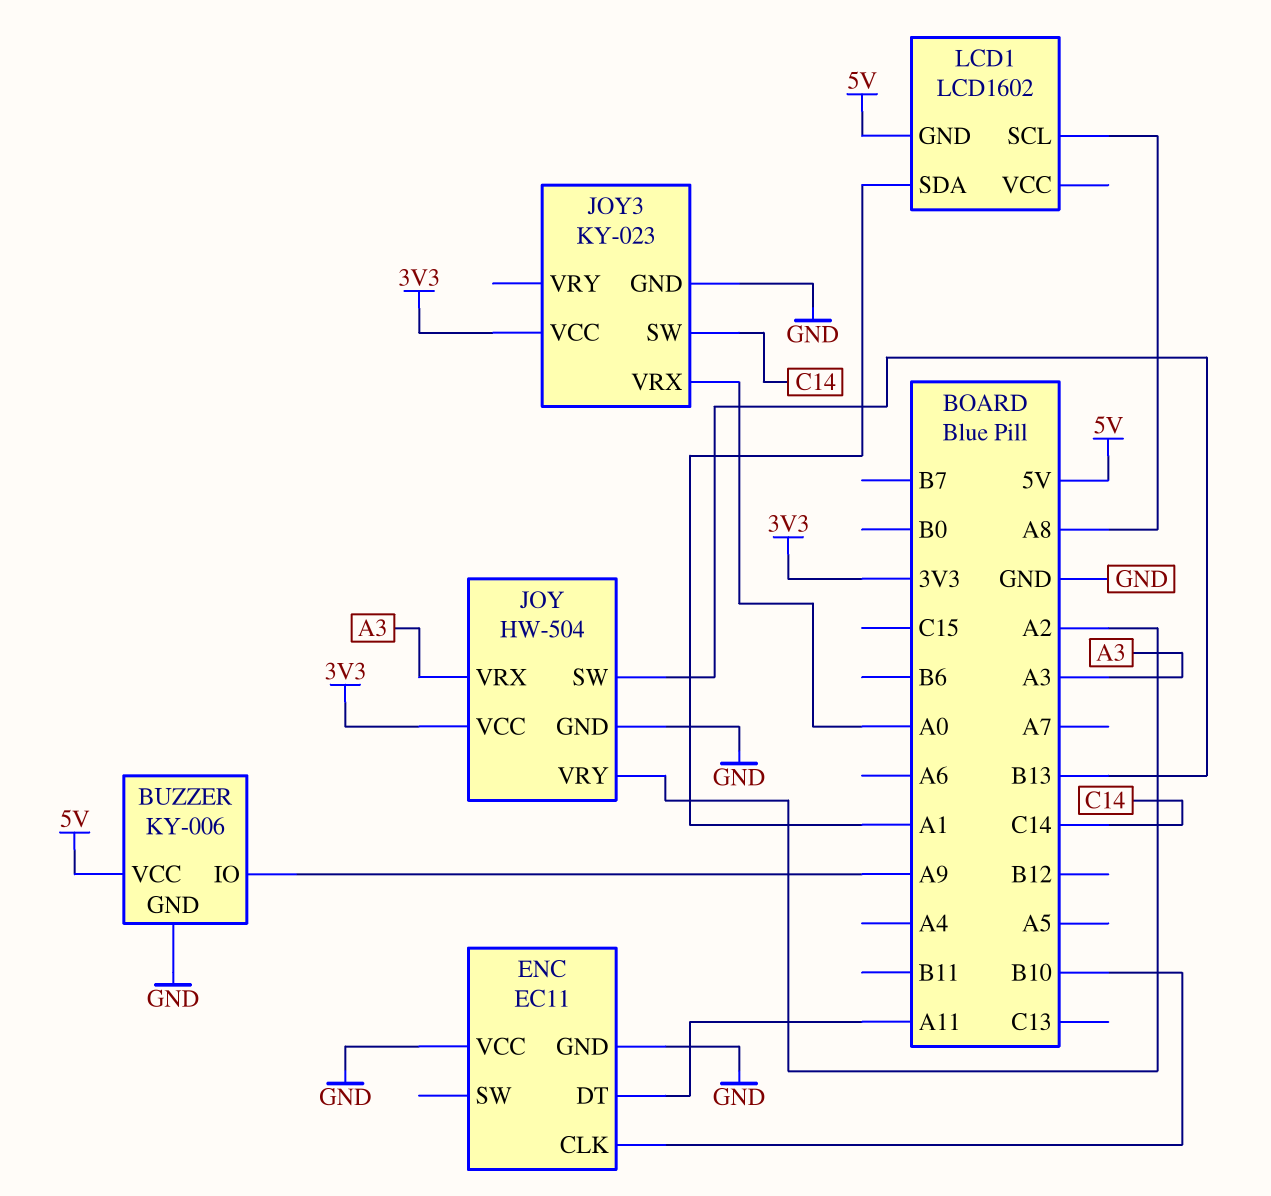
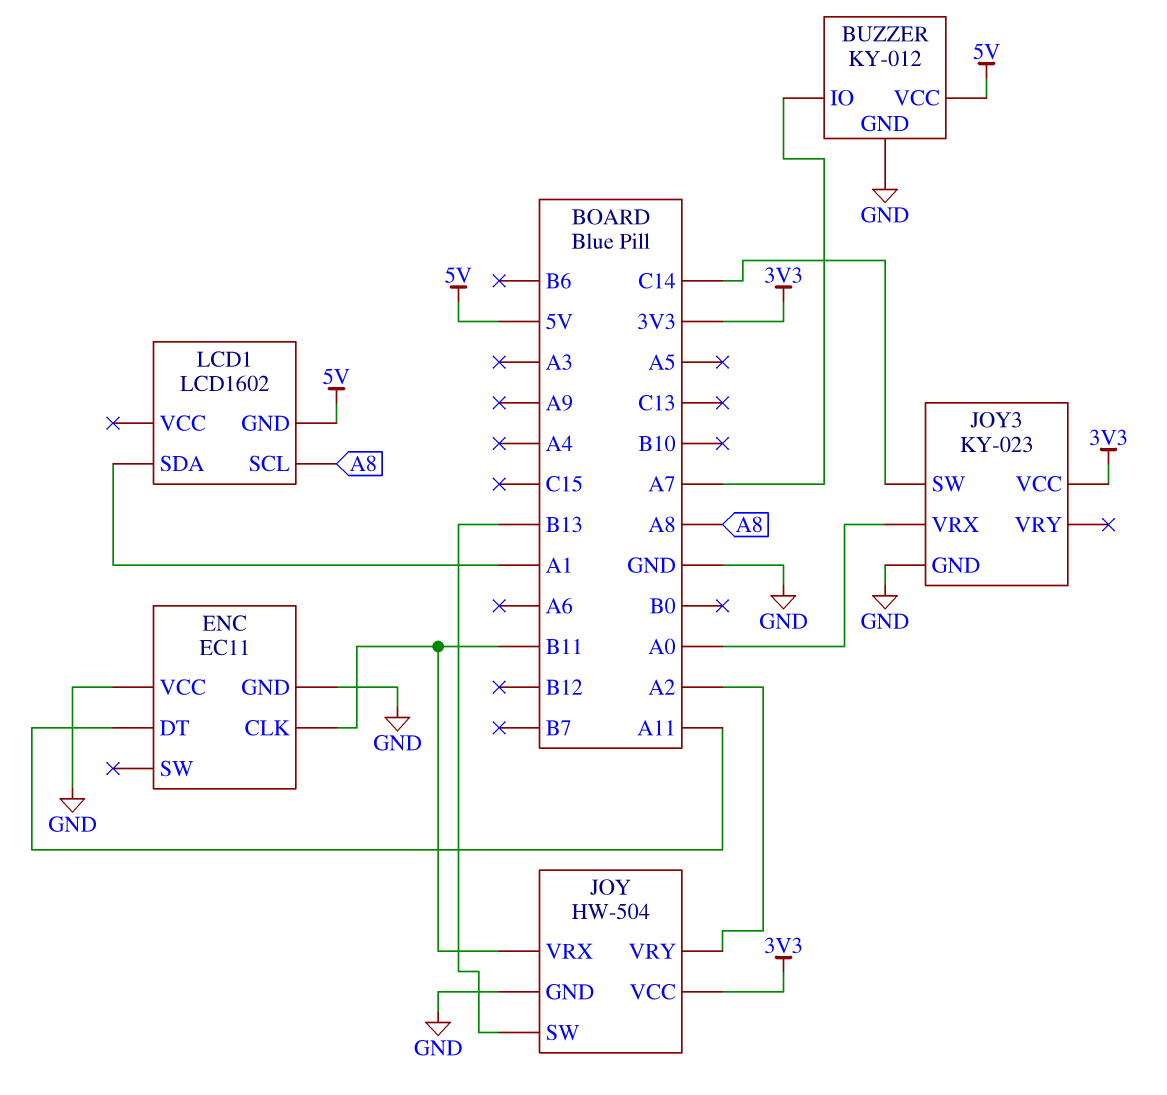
BUZZER: KY-006 -> KY-012
BUZZER pin IO: A9 -> A7
ENC pin CLK: B10 -> B11
JOY pin VRX: A3 -> B11

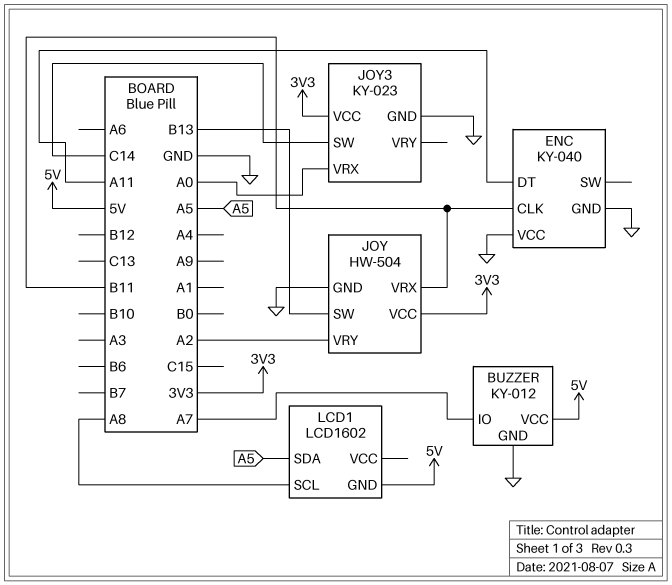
ENC: EC11 -> KY-040
LCD1 pin SDA: A1 -> A5

